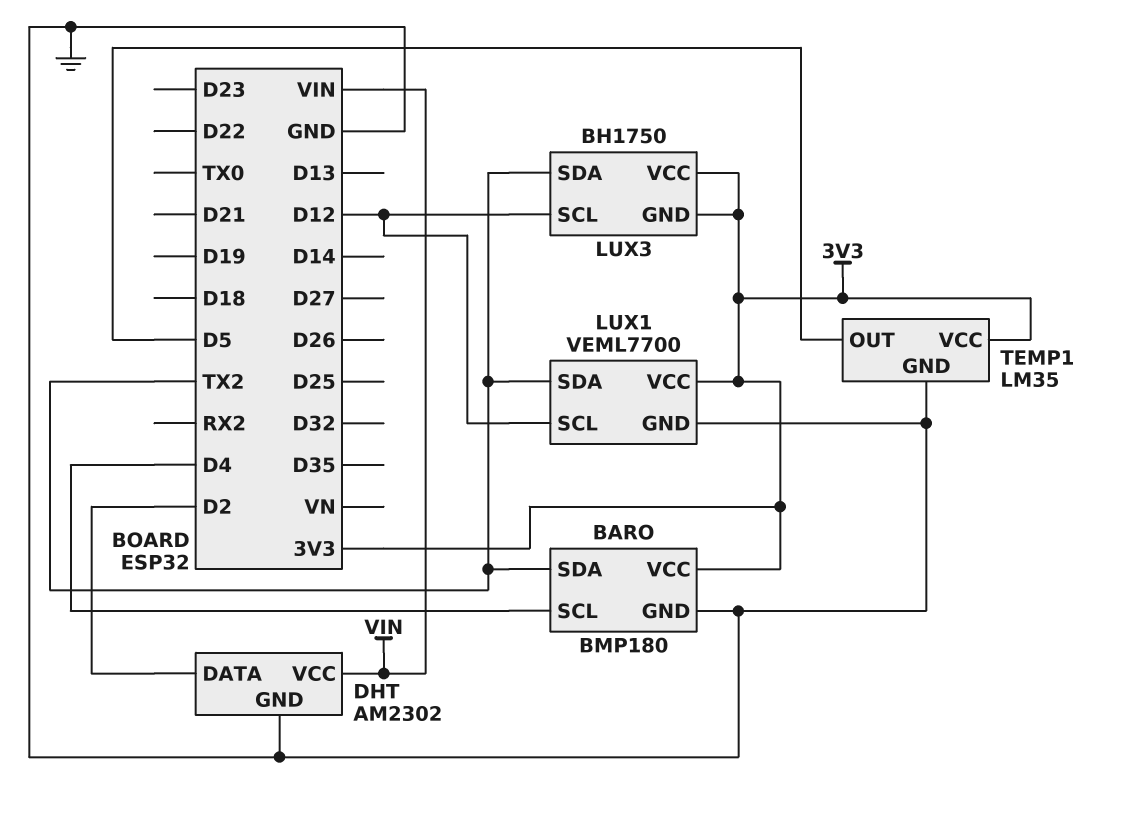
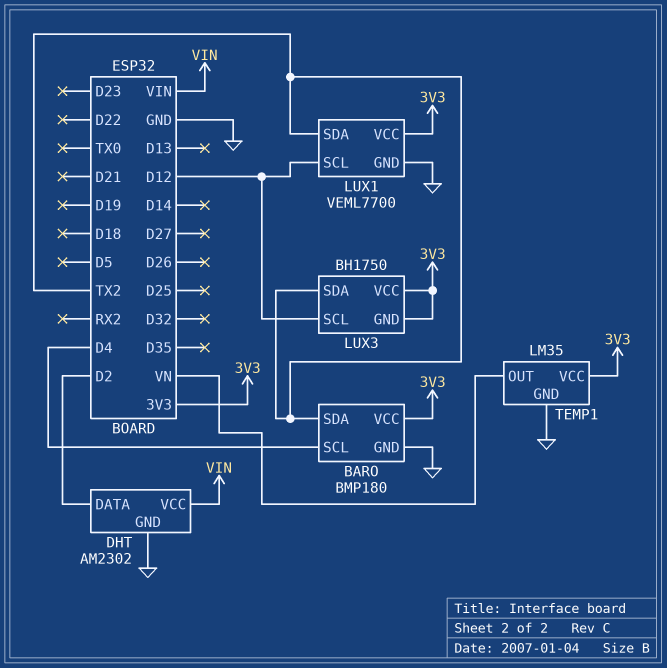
TEMP1 pin OUT: D5 -> VN

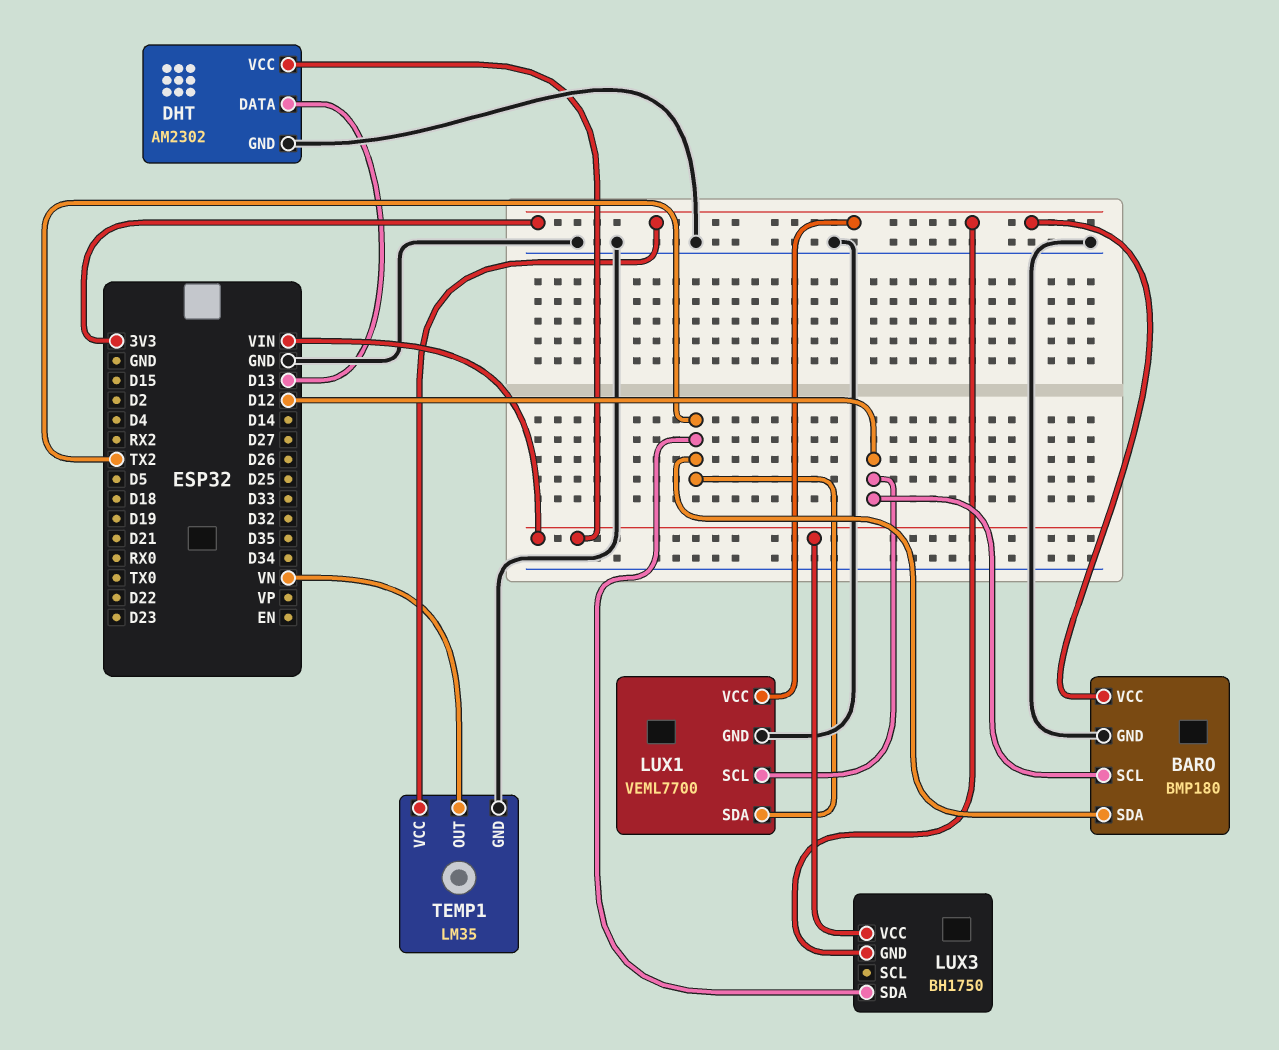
BARO pin SCL: D4 -> D12
DHT pin DATA: D2 -> D13
LUX3 pin SCL: D12 -> none
LUX3 pin VCC: 3V3 -> VIN

